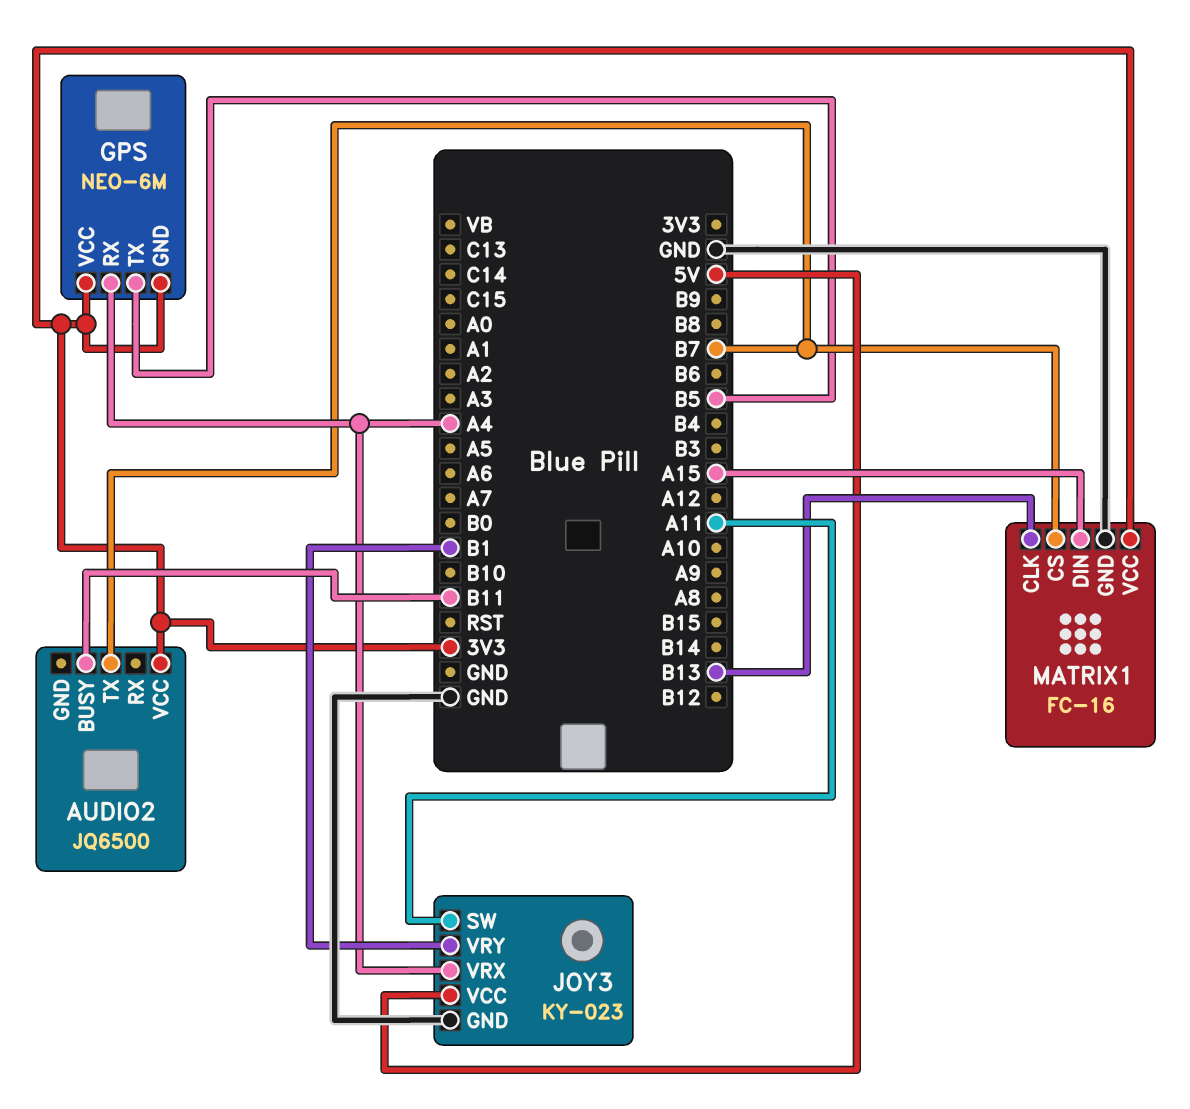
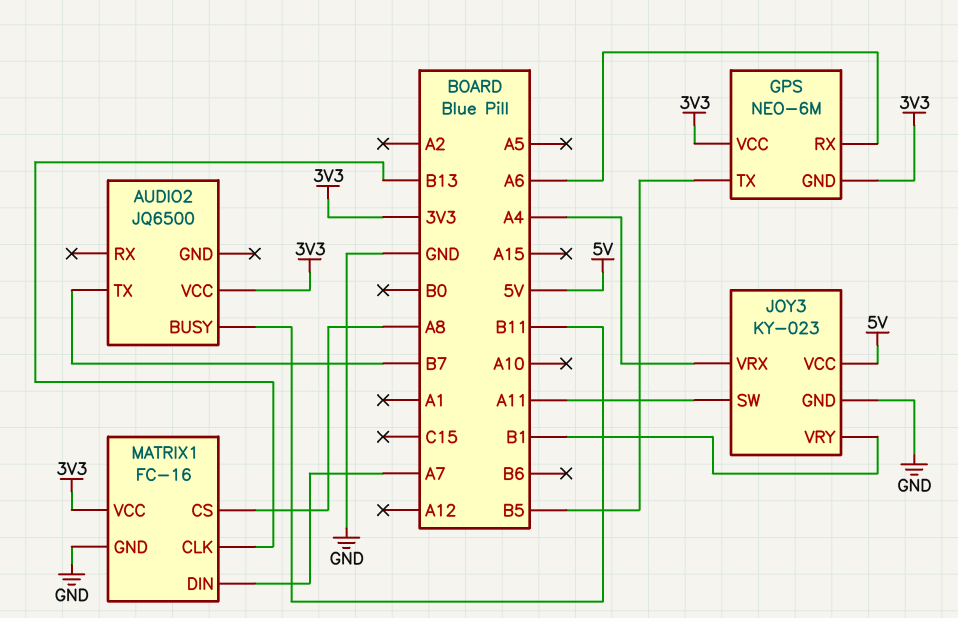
GPS pin RX: A4 -> A6
MATRIX1 pin CS: B7 -> A8
MATRIX1 pin DIN: A15 -> A7

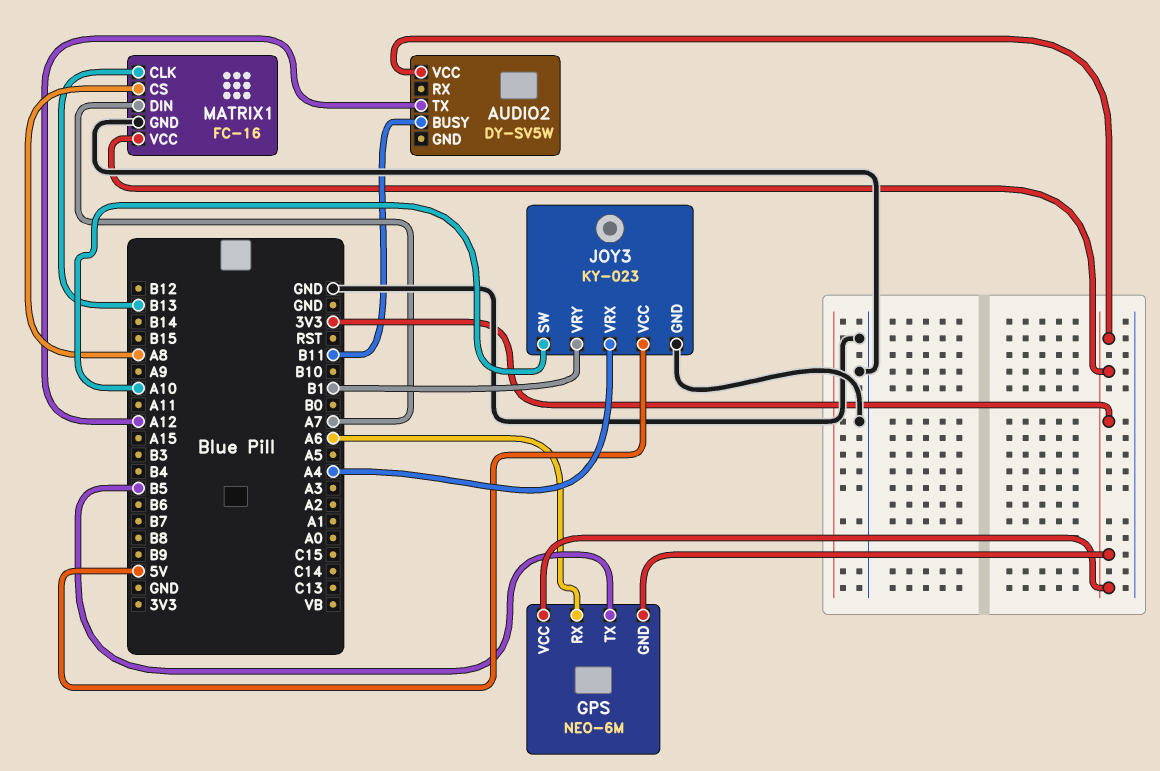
AUDIO2: JQ6500 -> DY-SV5W
AUDIO2 pin TX: B7 -> A12
JOY3 pin SW: A11 -> A10

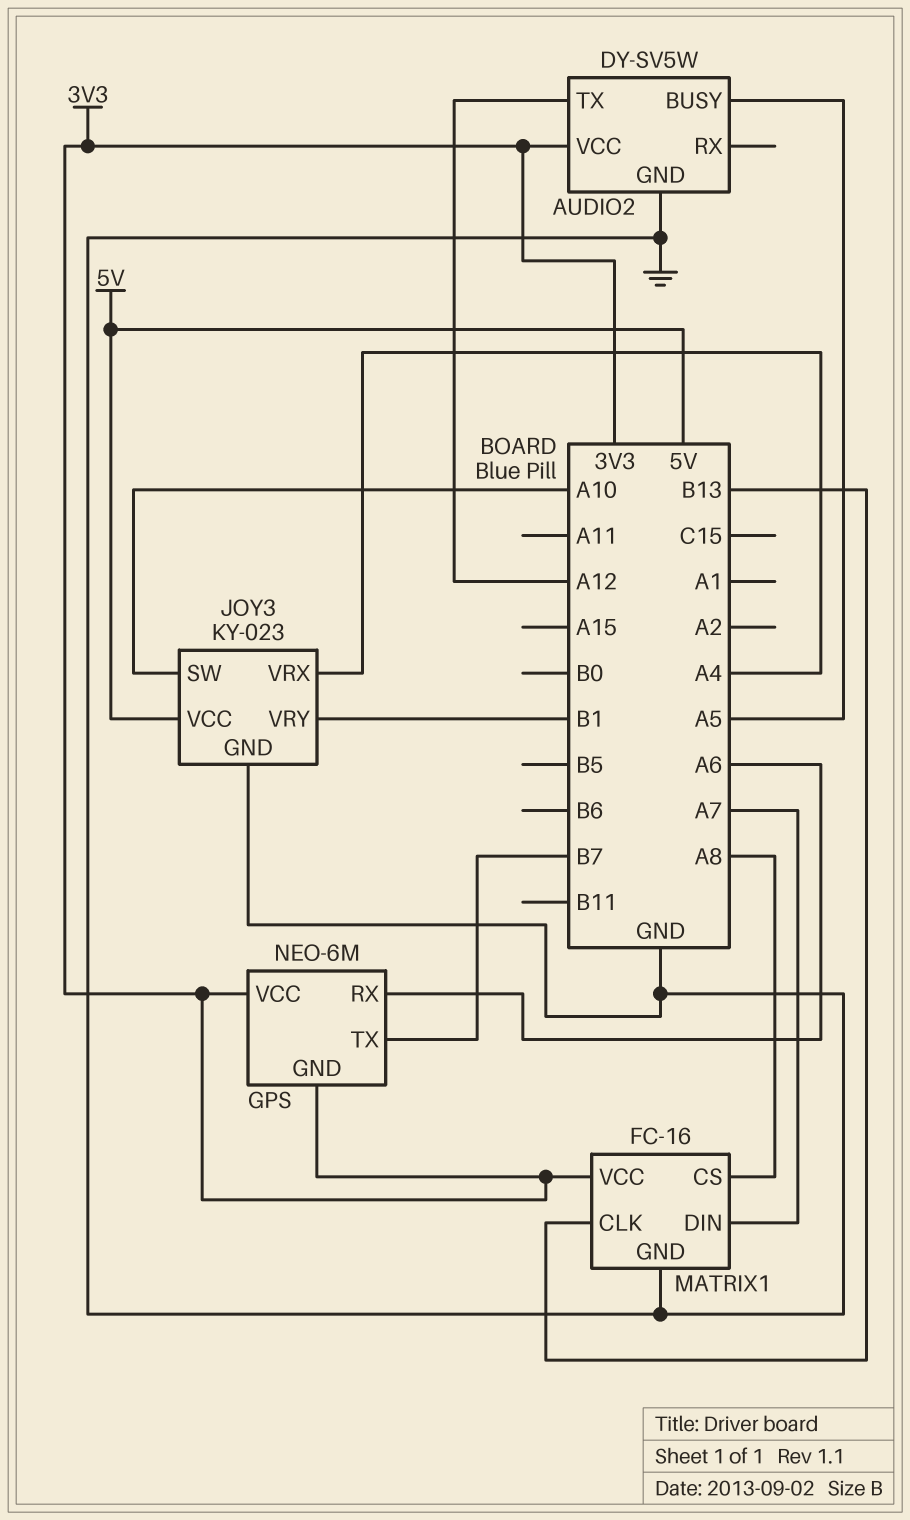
AUDIO2 pin BUSY: B11 -> A5
AUDIO2 pin GND: none -> GND
GPS pin TX: B5 -> B7

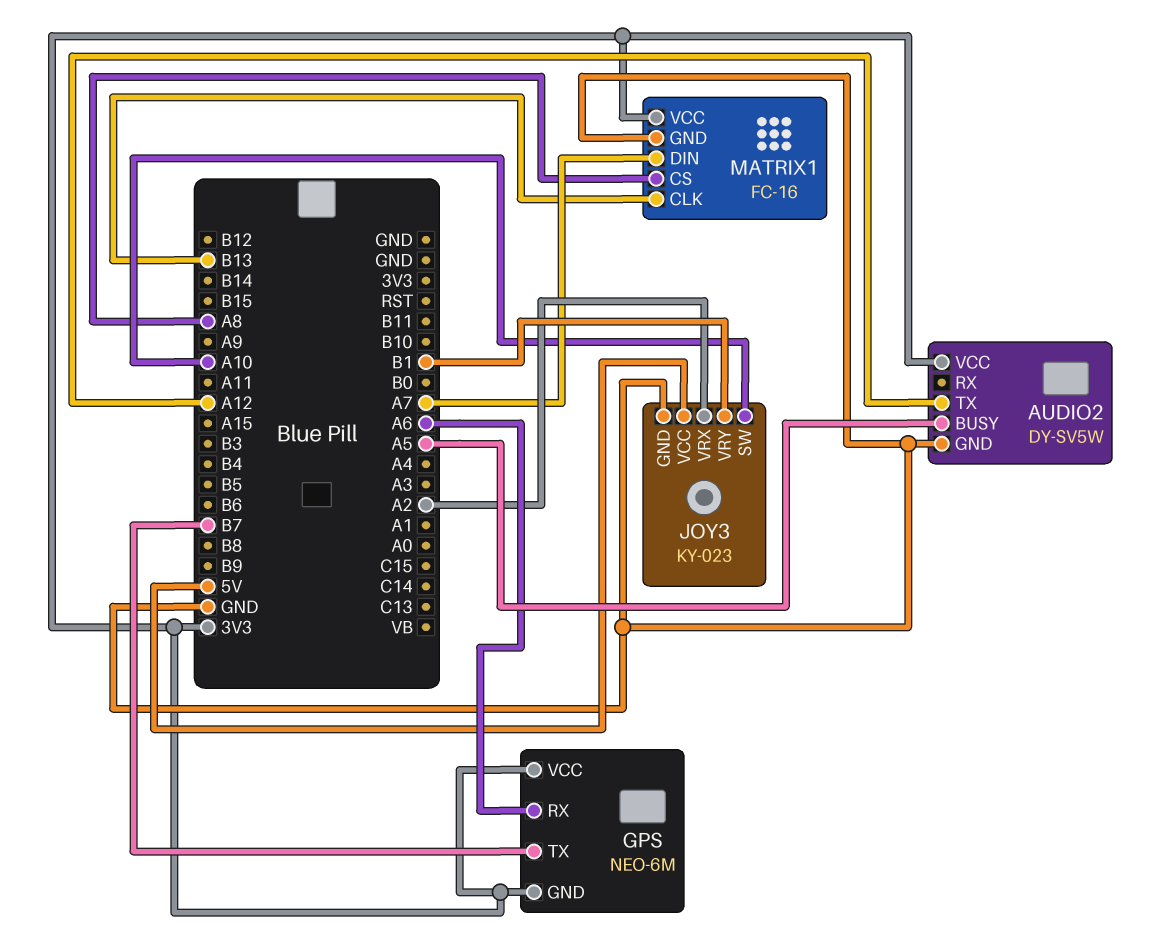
JOY3 pin VRX: A4 -> A2

